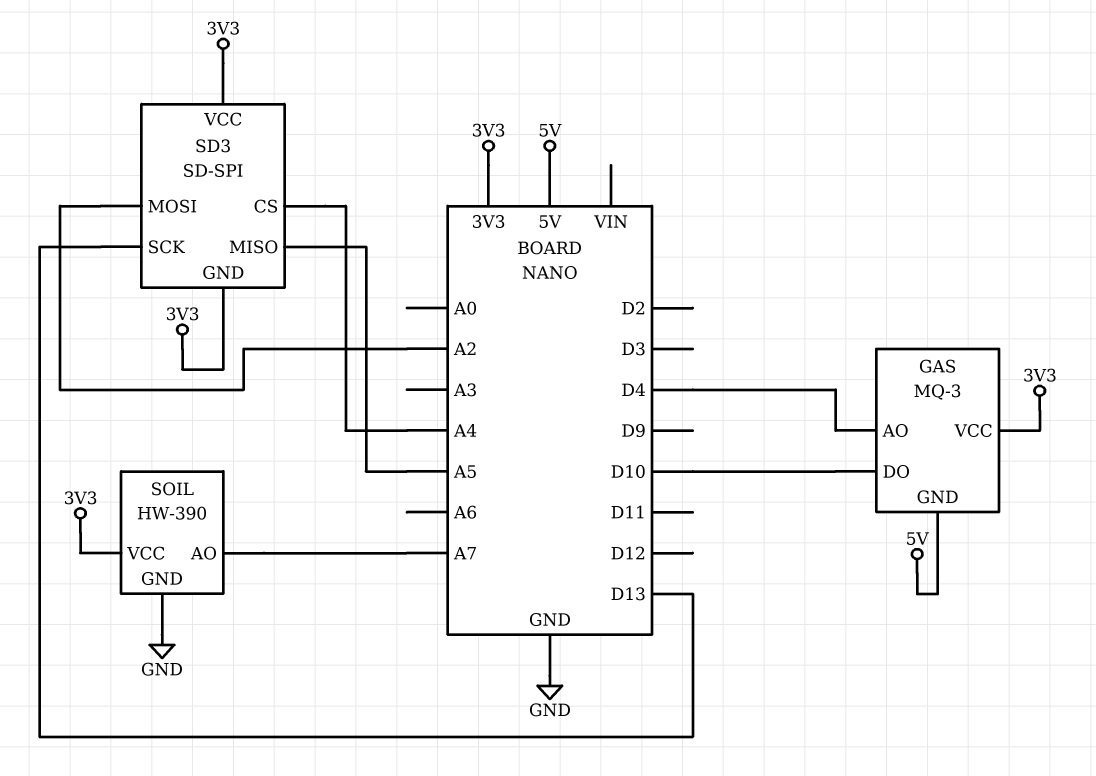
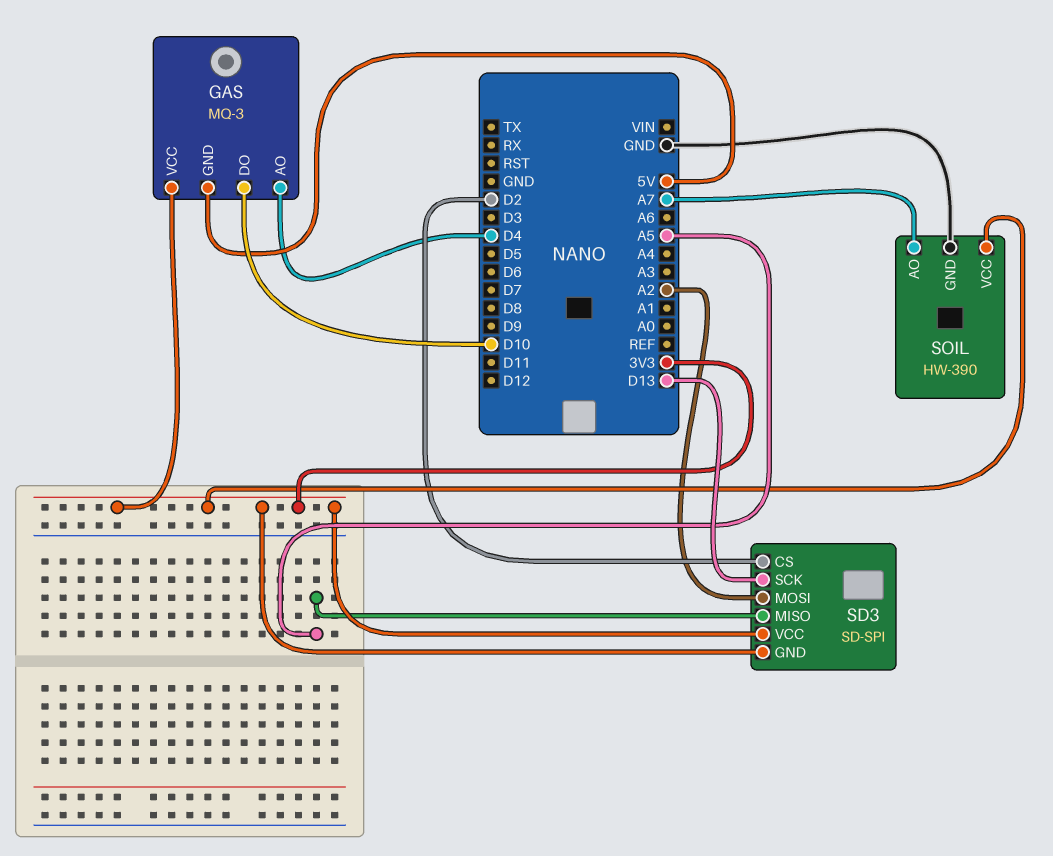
SD3 pin CS: A4 -> D2

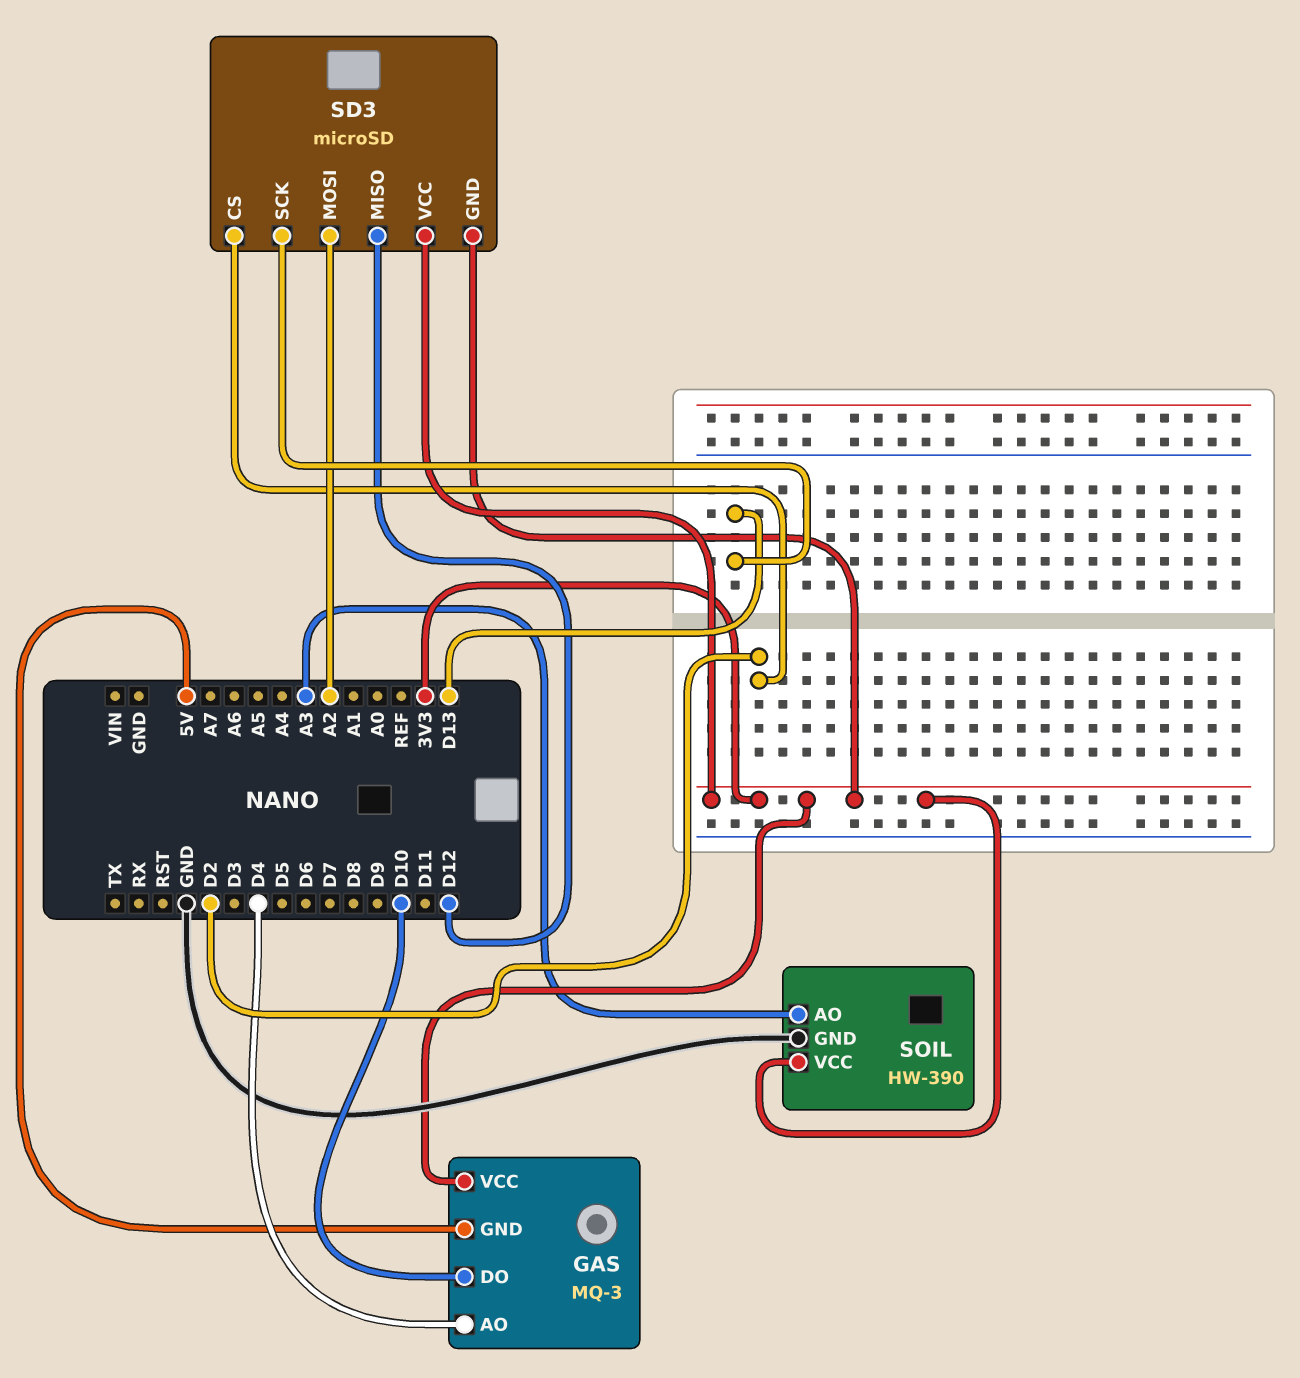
SD3: SD-SPI -> microSD
SD3 pin MISO: A5 -> D12
SOIL pin AO: A7 -> A3

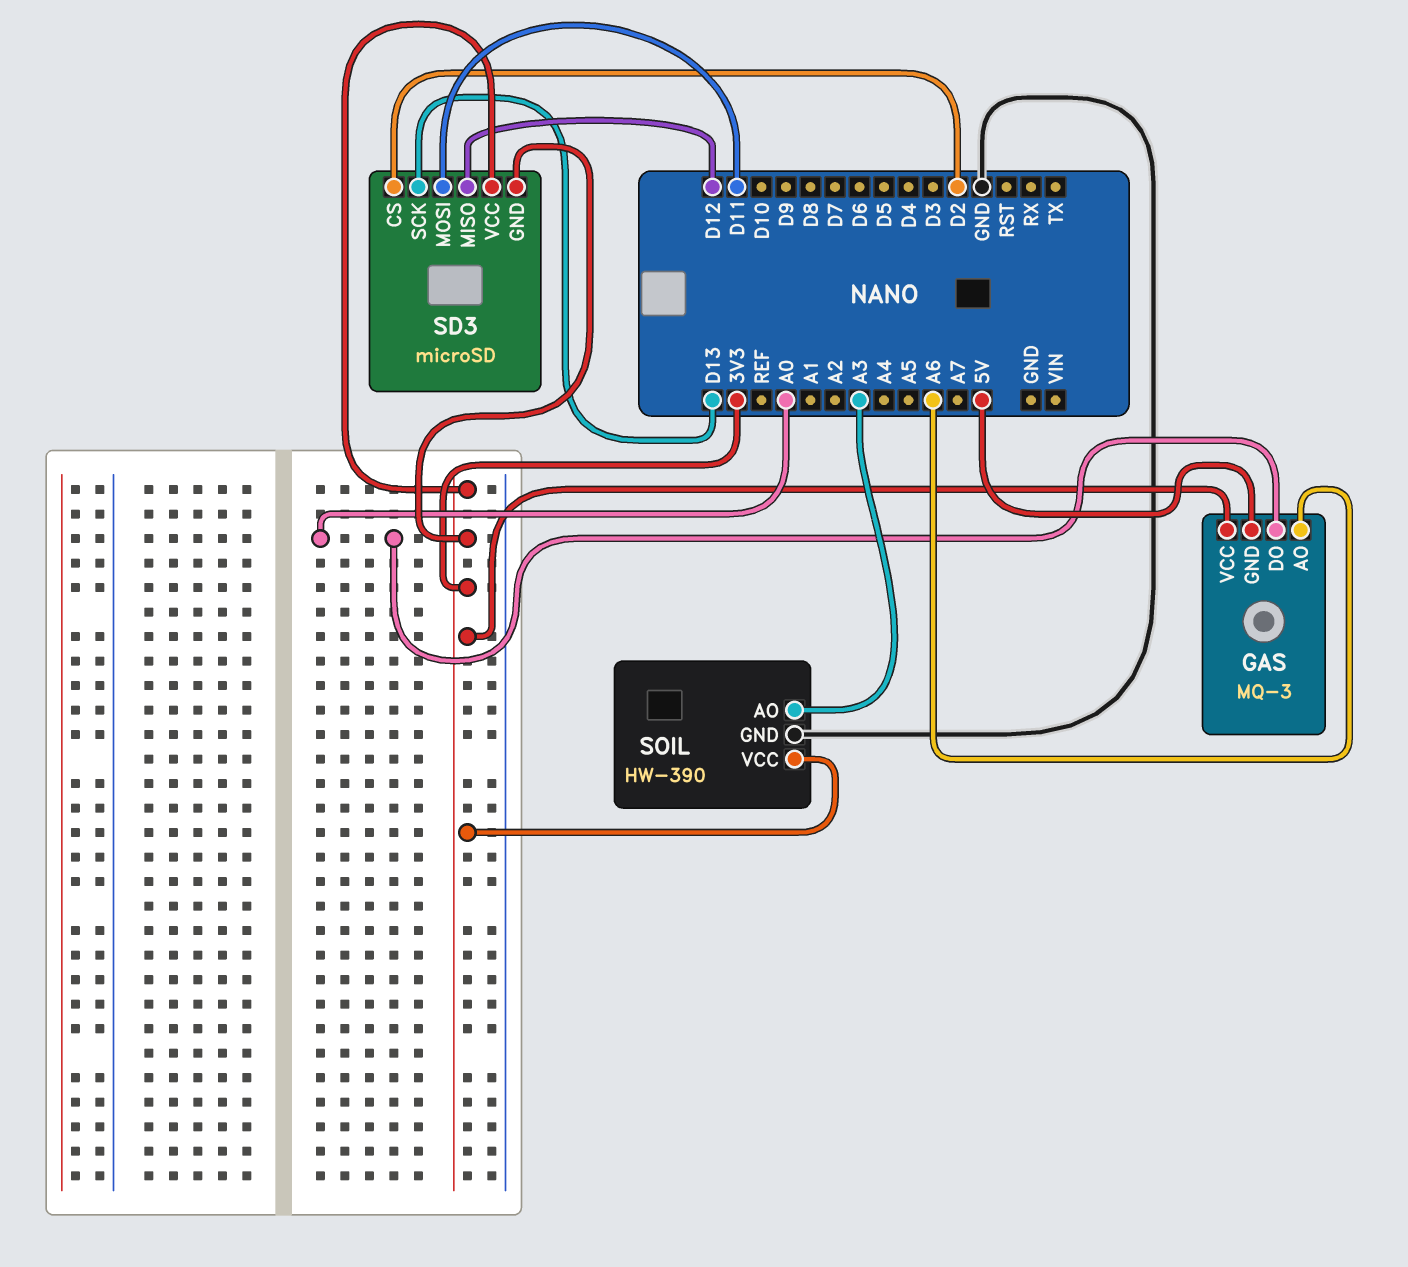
GAS pin AO: D4 -> A6
GAS pin DO: D10 -> A0
SD3 pin MOSI: A2 -> D11

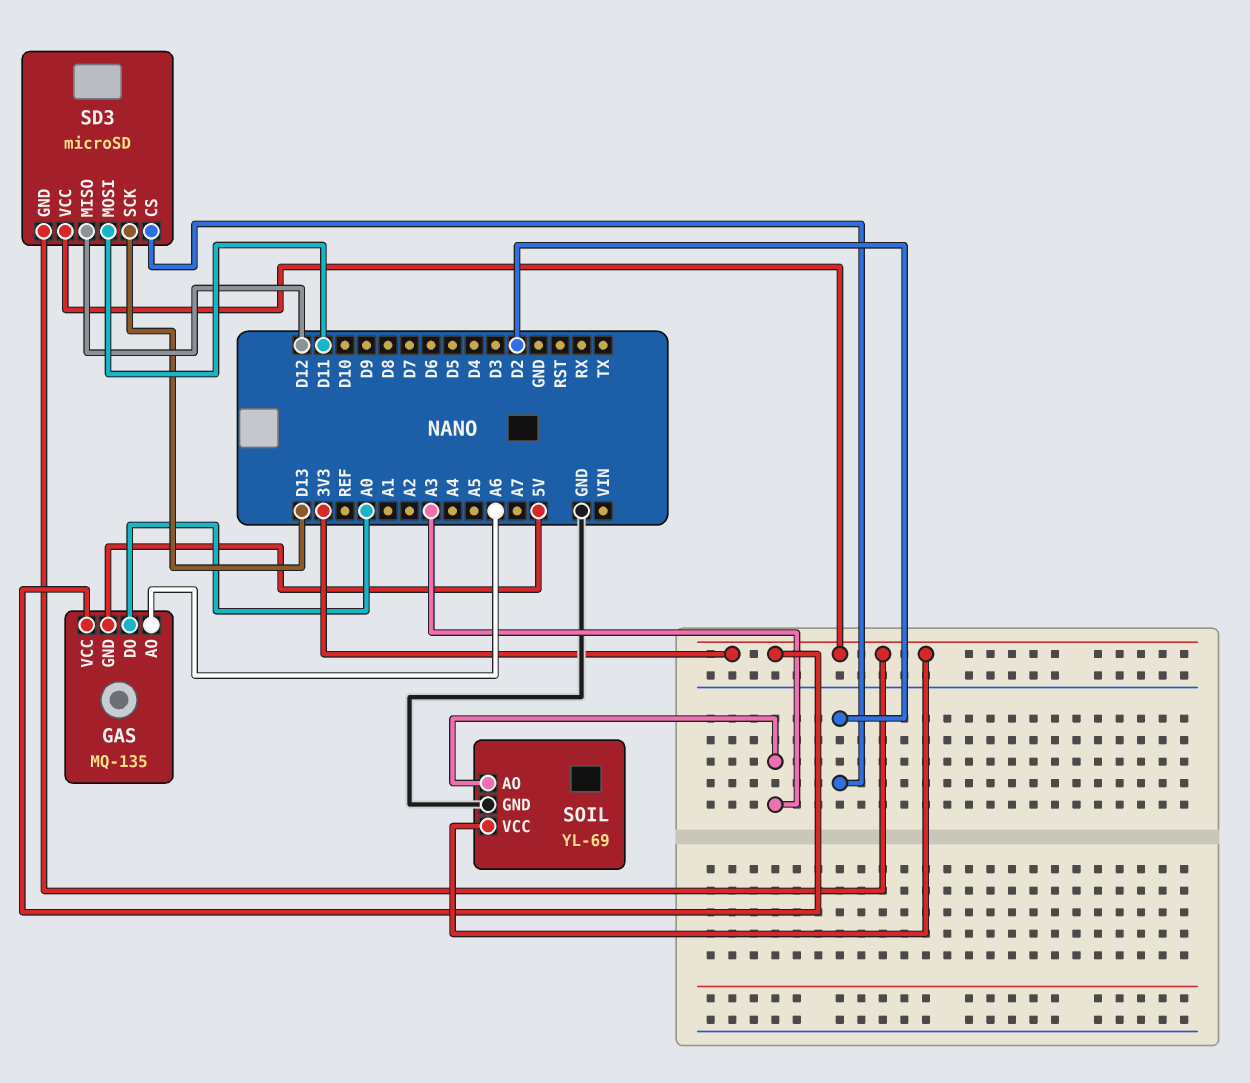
GAS: MQ-3 -> MQ-135
SOIL: HW-390 -> YL-69

